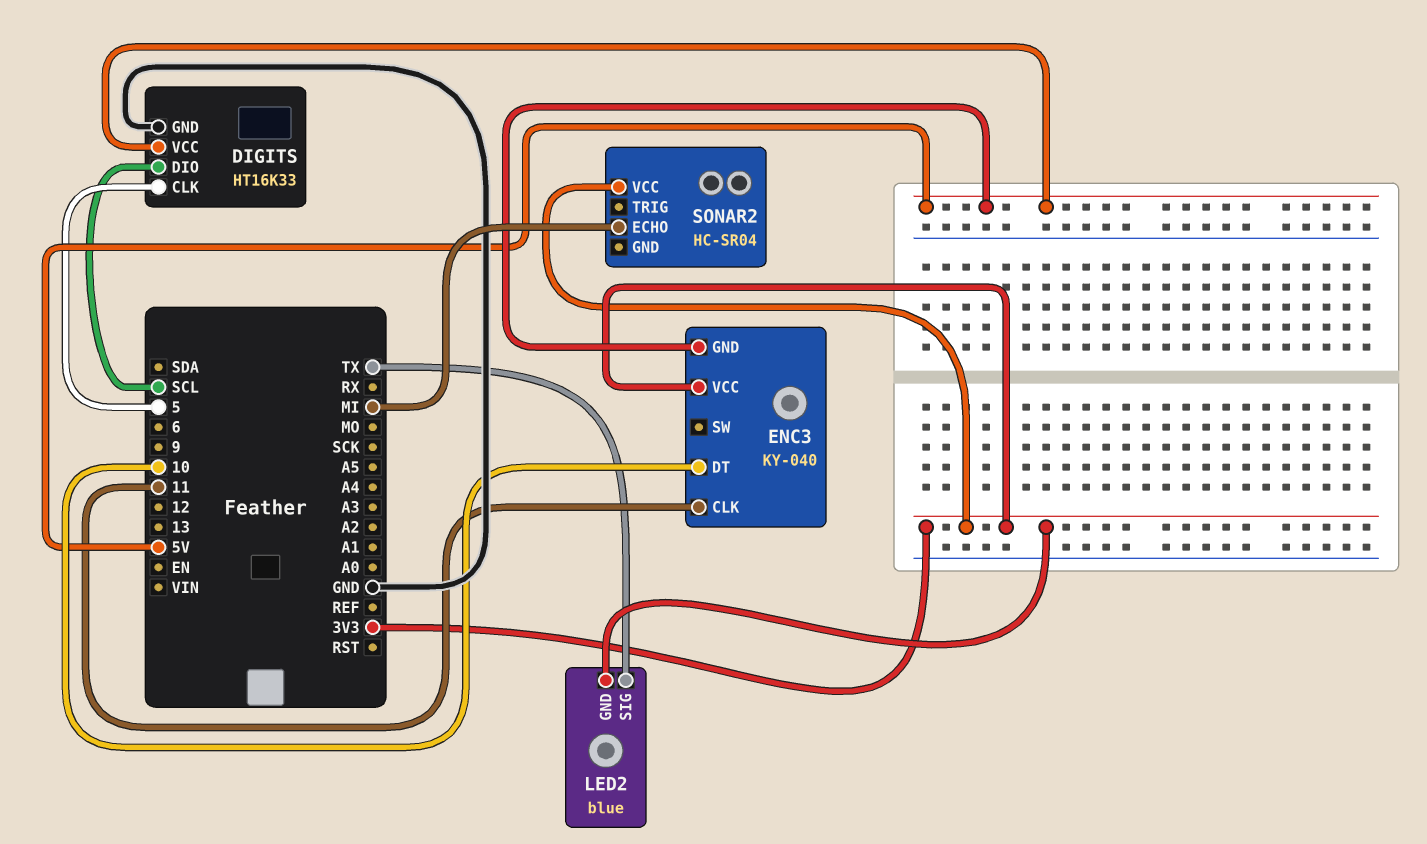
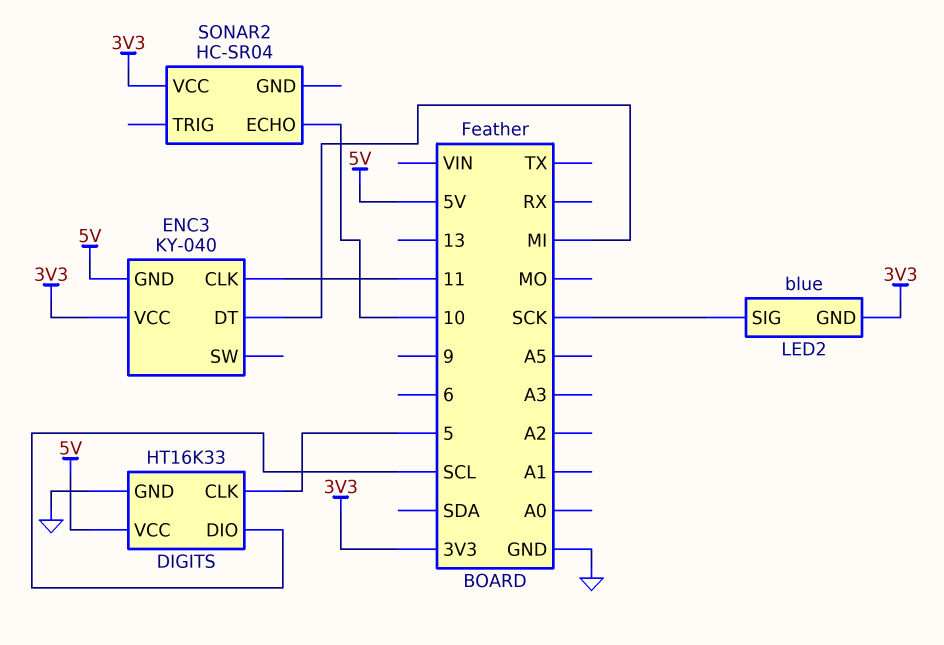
ENC3 pin DT: 10 -> MI
LED2 pin SIG: TX -> SCK
SONAR2 pin ECHO: MI -> 10

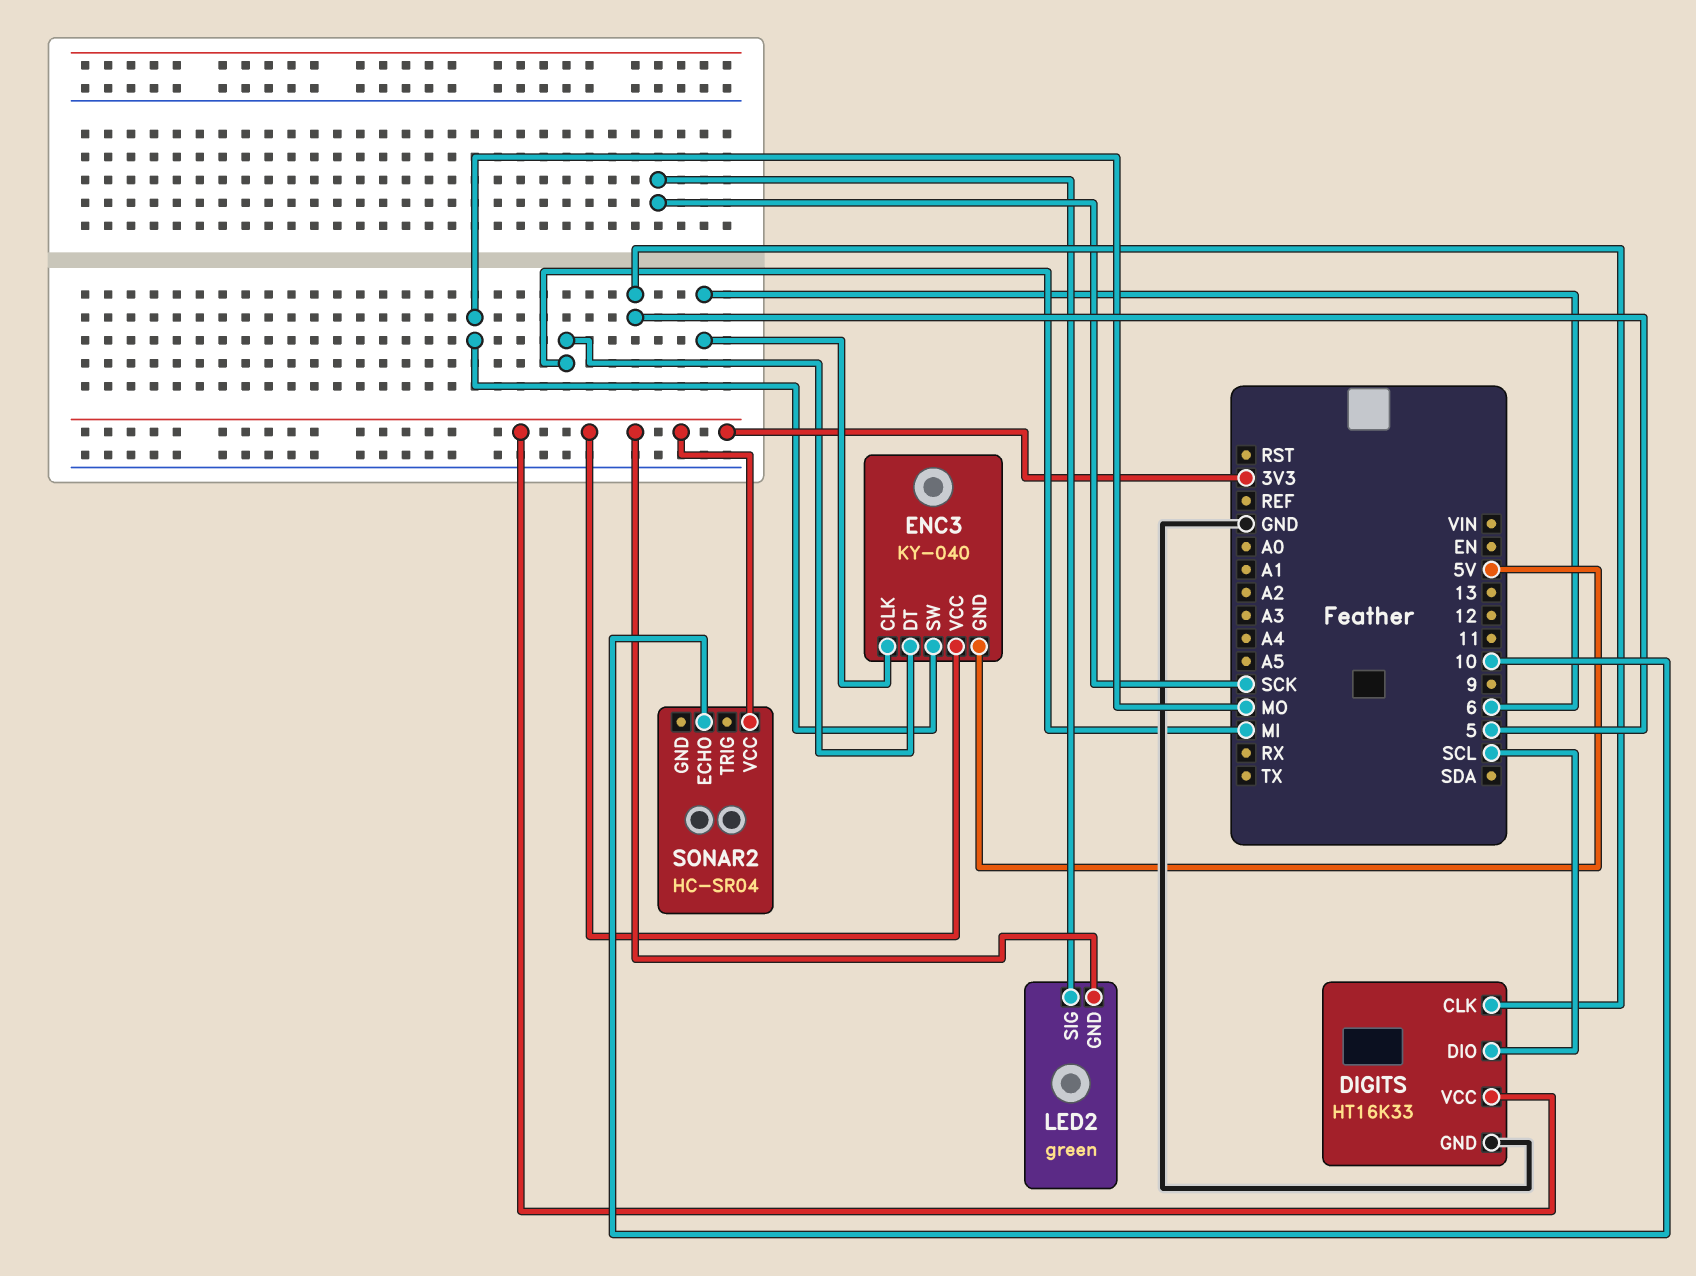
DIGITS pin VCC: 5V -> 3V3
ENC3 pin CLK: 11 -> 6
ENC3 pin SW: none -> MO
LED2: blue -> green

